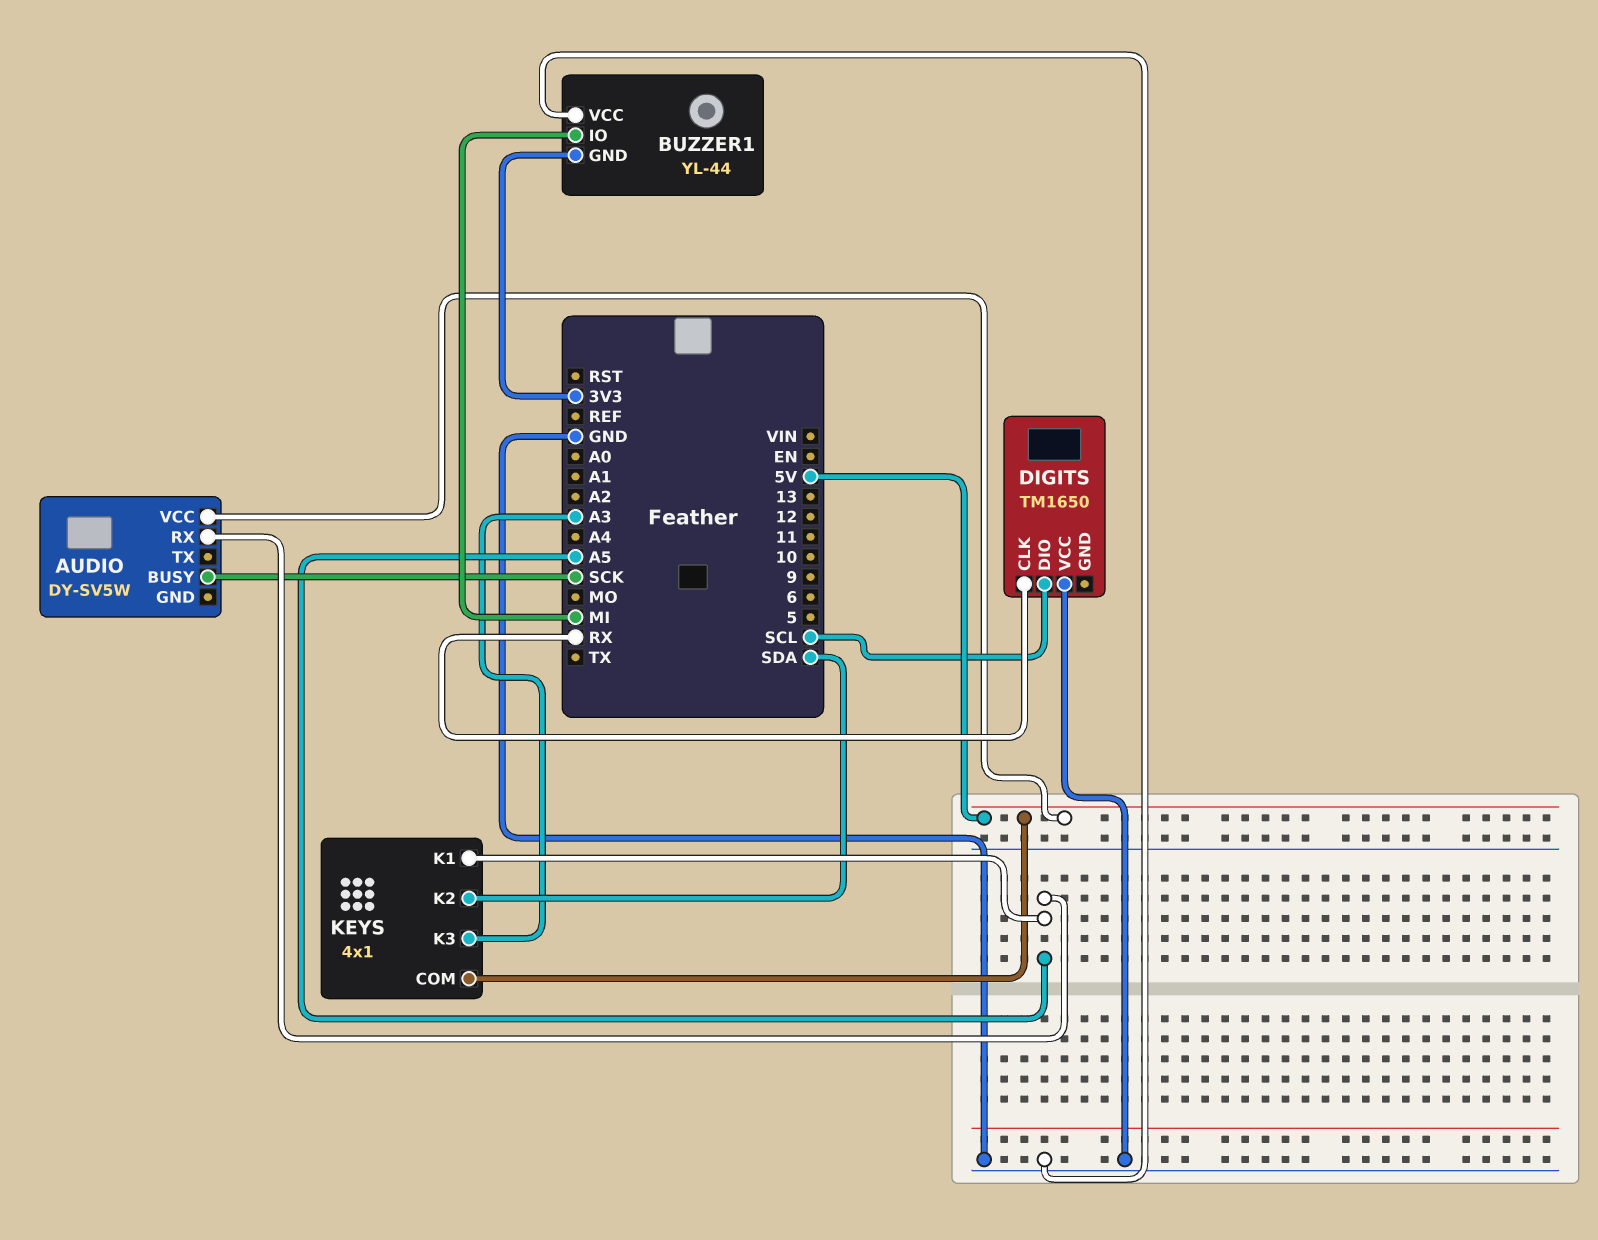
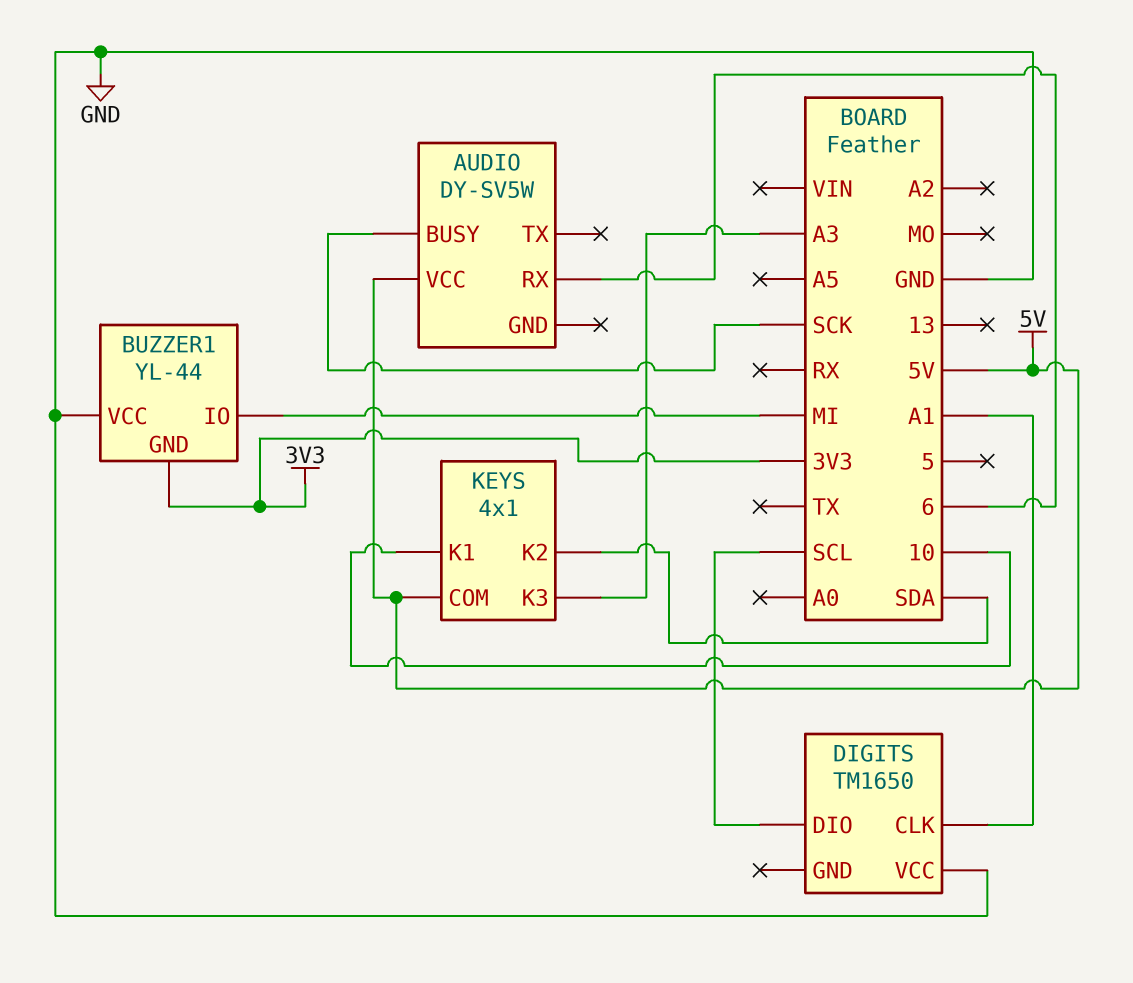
AUDIO pin RX: A5 -> 6
DIGITS pin CLK: RX -> A1
KEYS pin K1: A5 -> 10

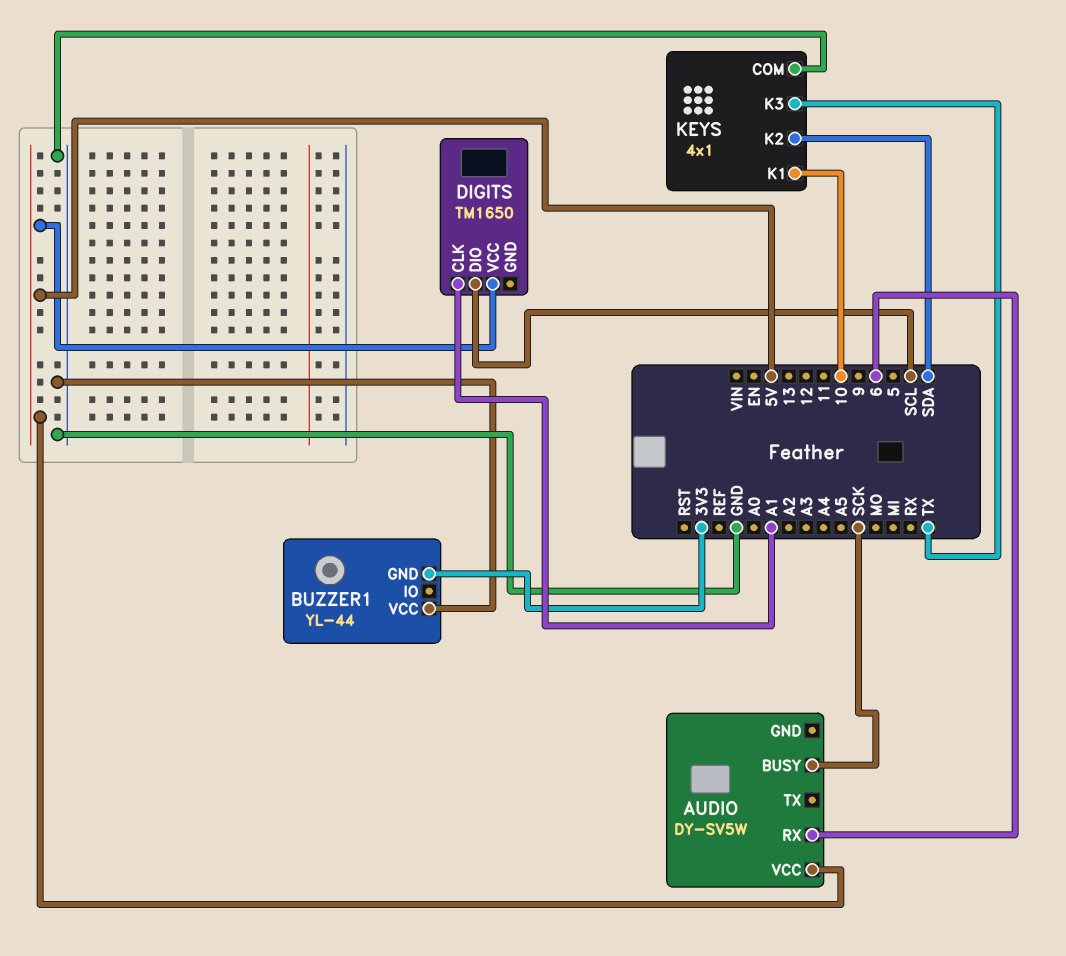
BUZZER1 pin IO: MI -> none
DIGITS pin VCC: GND -> 5V
KEYS pin COM: 5V -> GND
KEYS pin K3: A3 -> TX

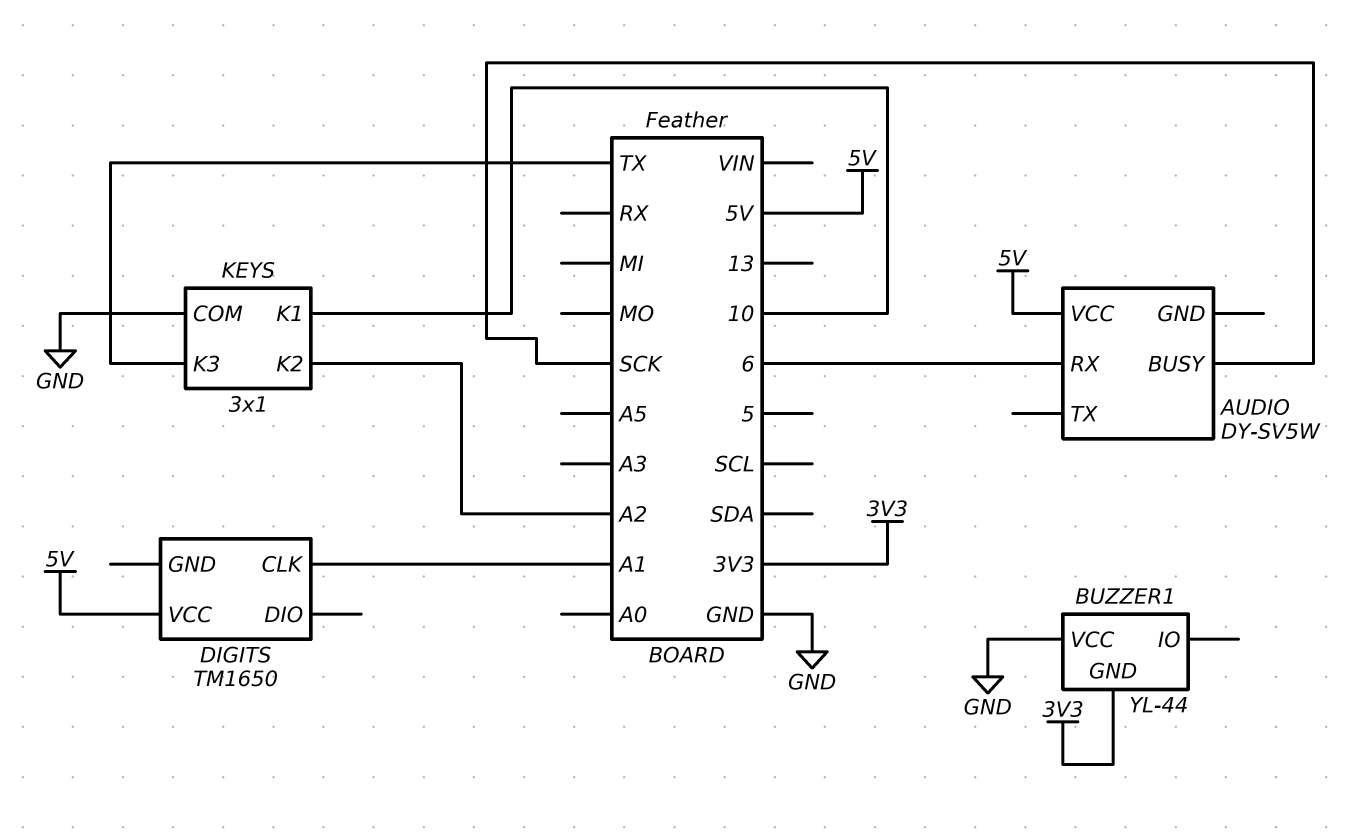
DIGITS pin DIO: SCL -> none
KEYS: 4x1 -> 3x1
KEYS pin K2: SDA -> A2

